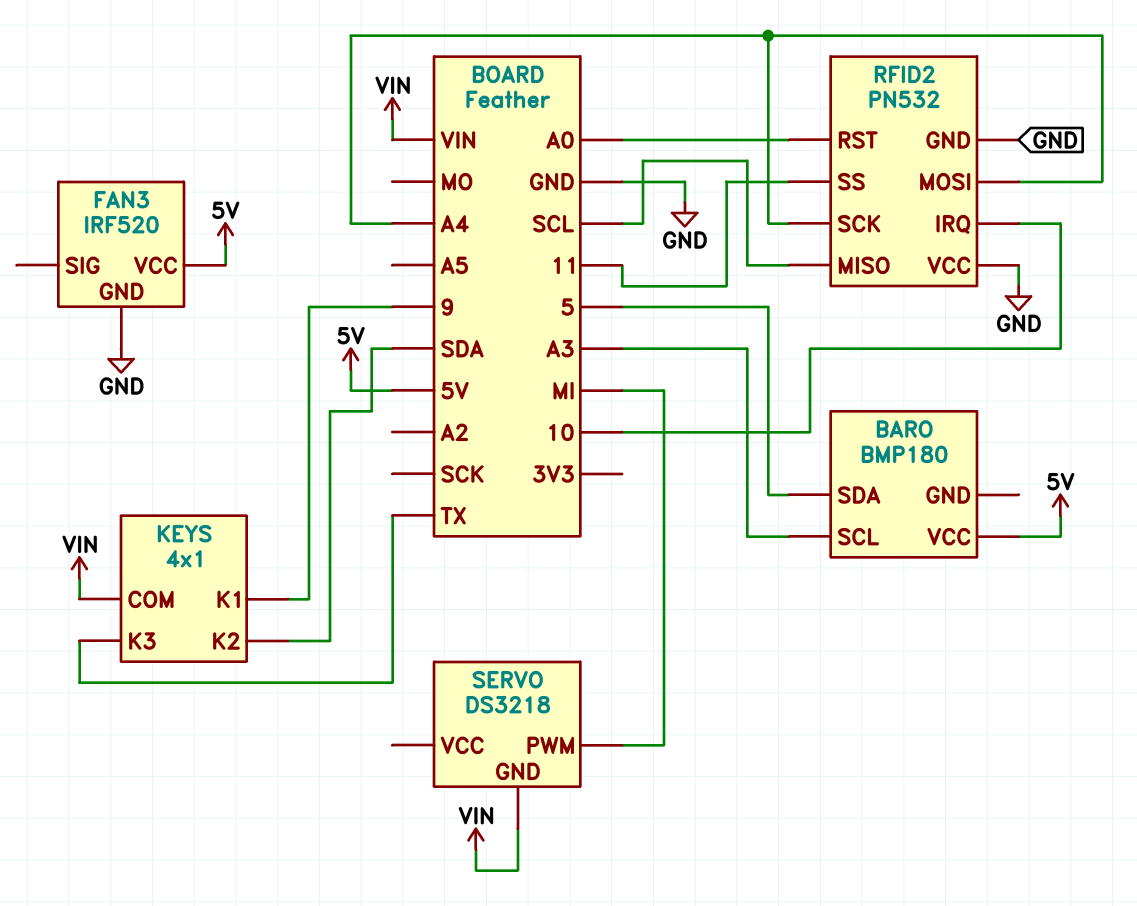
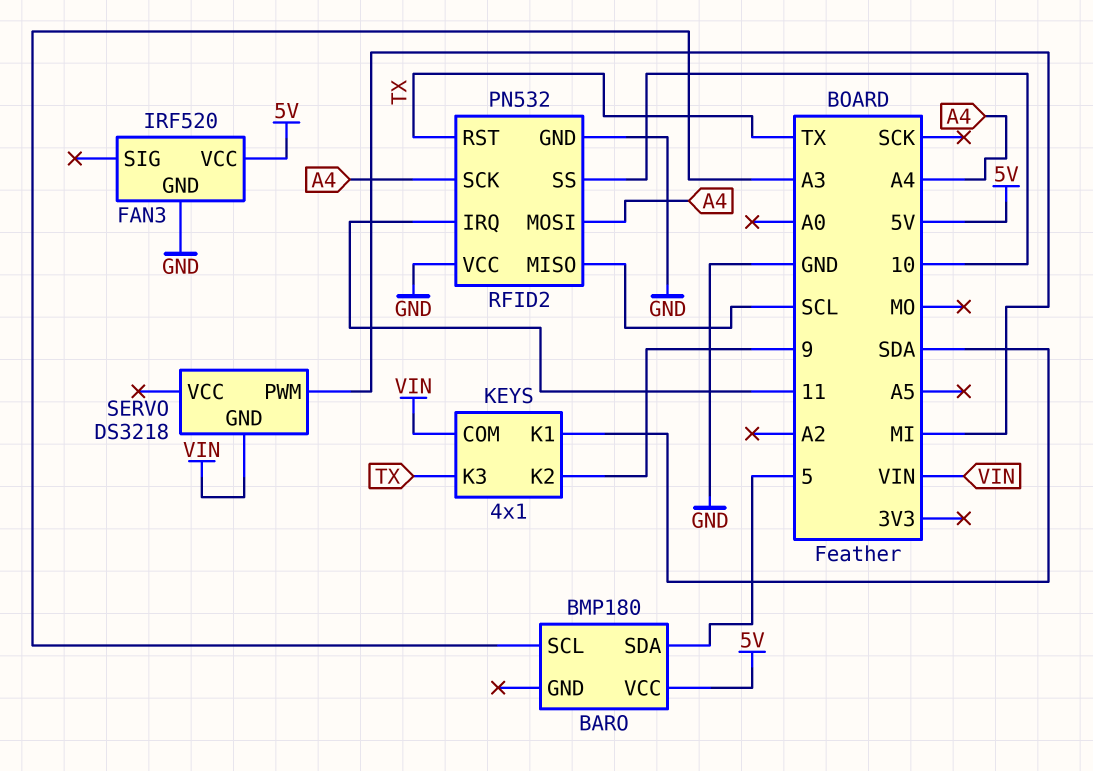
KEYS pin K1: 9 -> SDA
KEYS pin K2: SDA -> 9
RFID2 pin IRQ: 10 -> 11
RFID2 pin RST: A0 -> TX
RFID2 pin SS: 11 -> 10

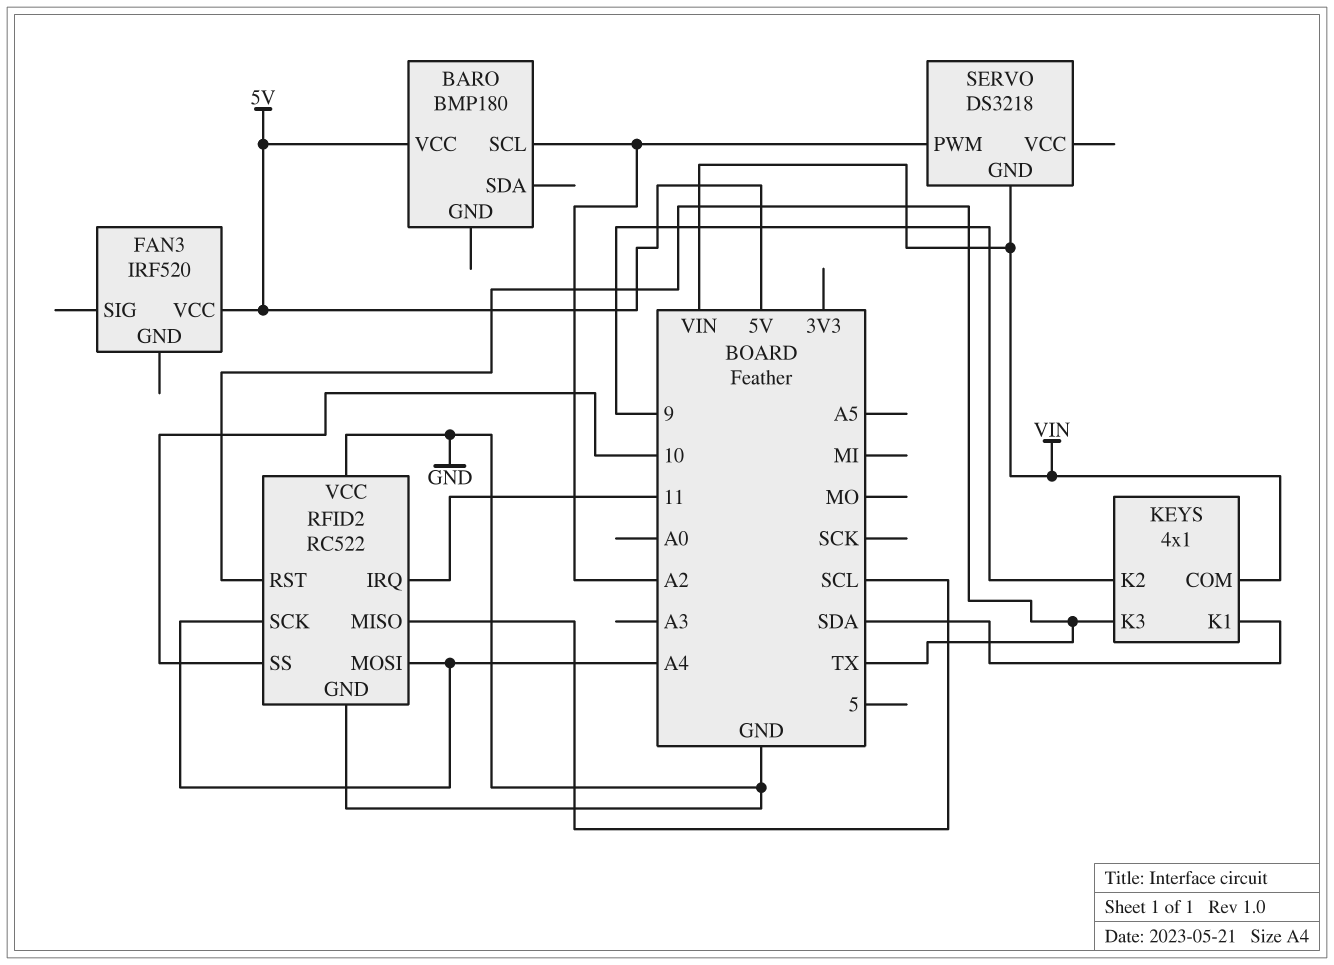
BARO pin SCL: A3 -> A2
BARO pin SDA: 5 -> none
FAN3 pin GND: GND -> none
RFID2: PN532 -> RC522
SERVO pin PWM: MI -> A2

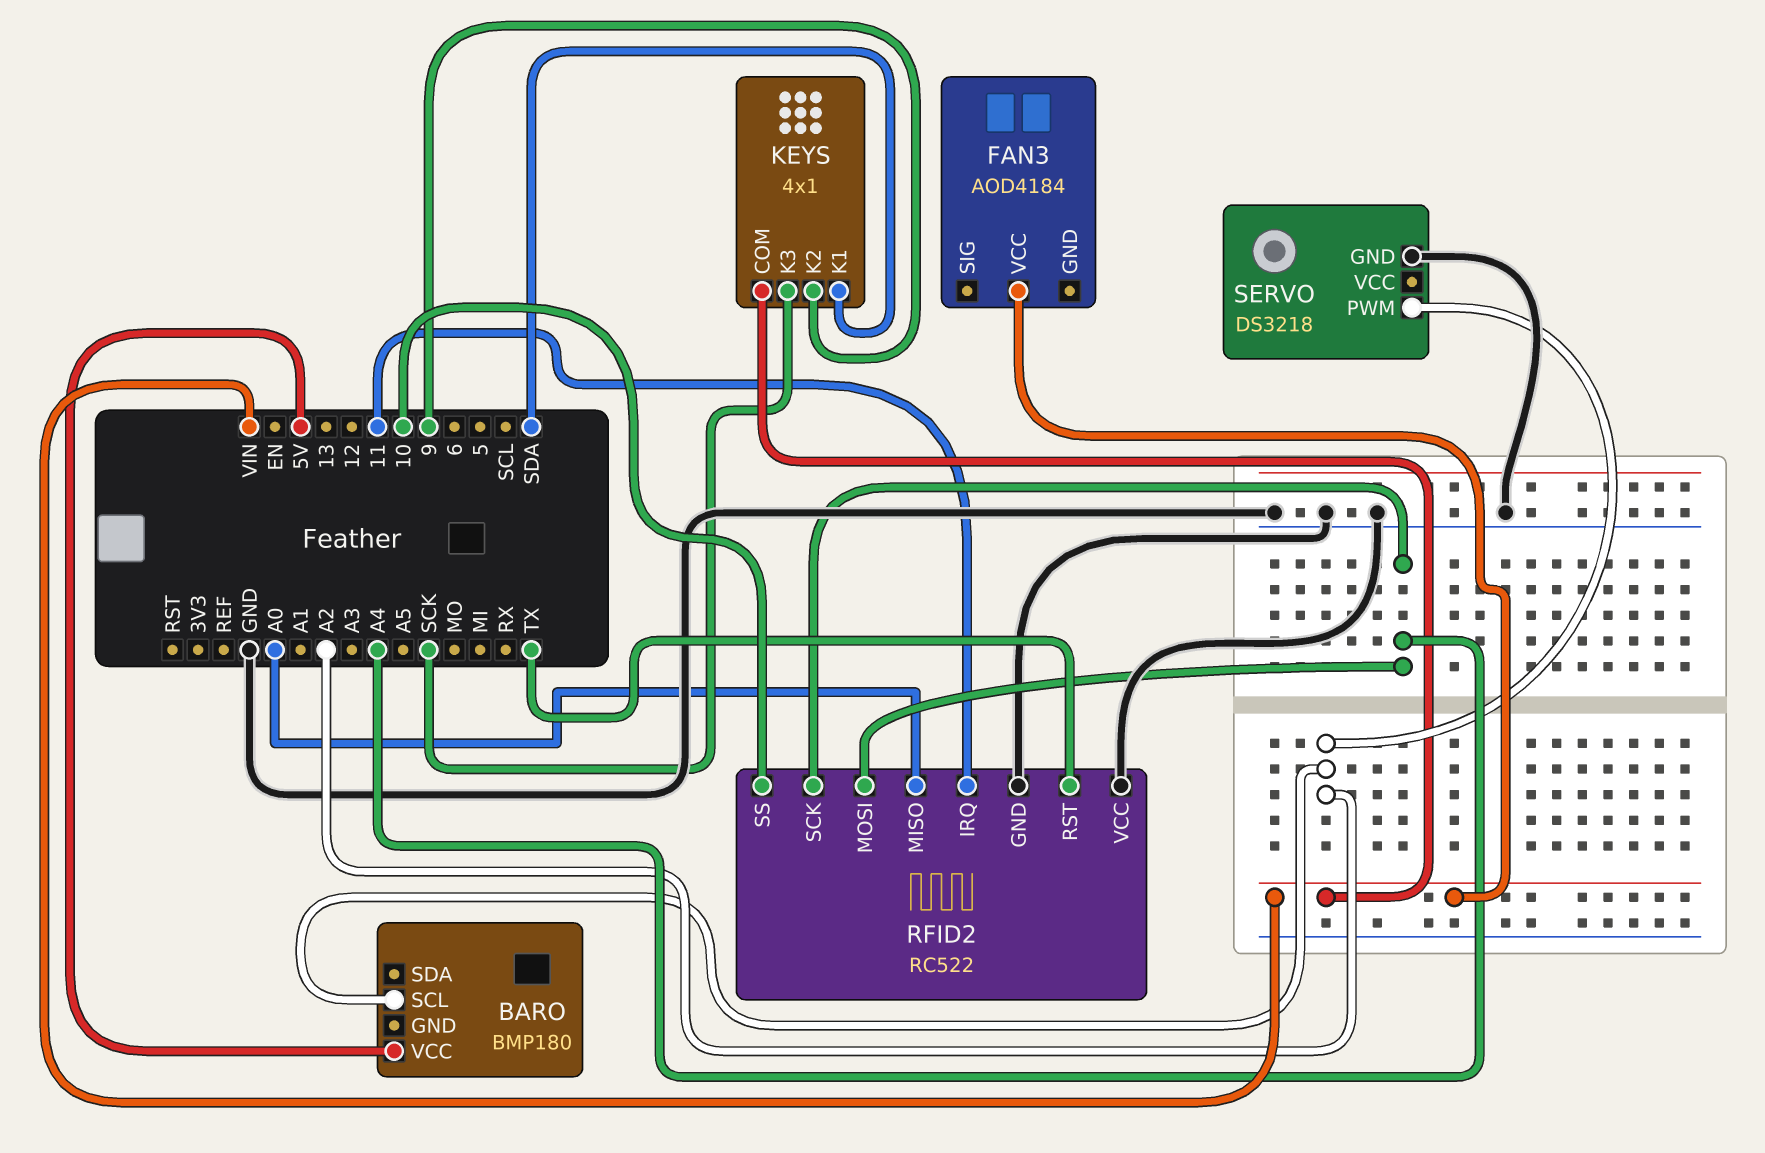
FAN3: IRF520 -> AOD4184
FAN3 pin VCC: 5V -> VIN
KEYS pin K3: TX -> SCK
RFID2 pin MISO: SCL -> A0
SERVO pin GND: VIN -> GND

